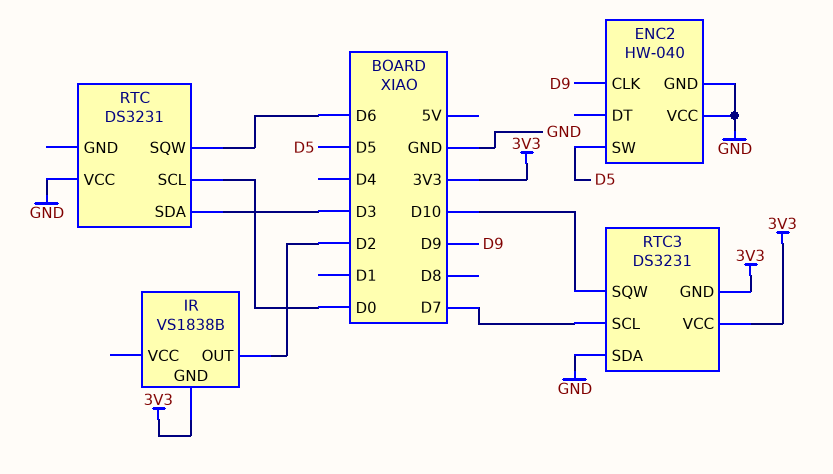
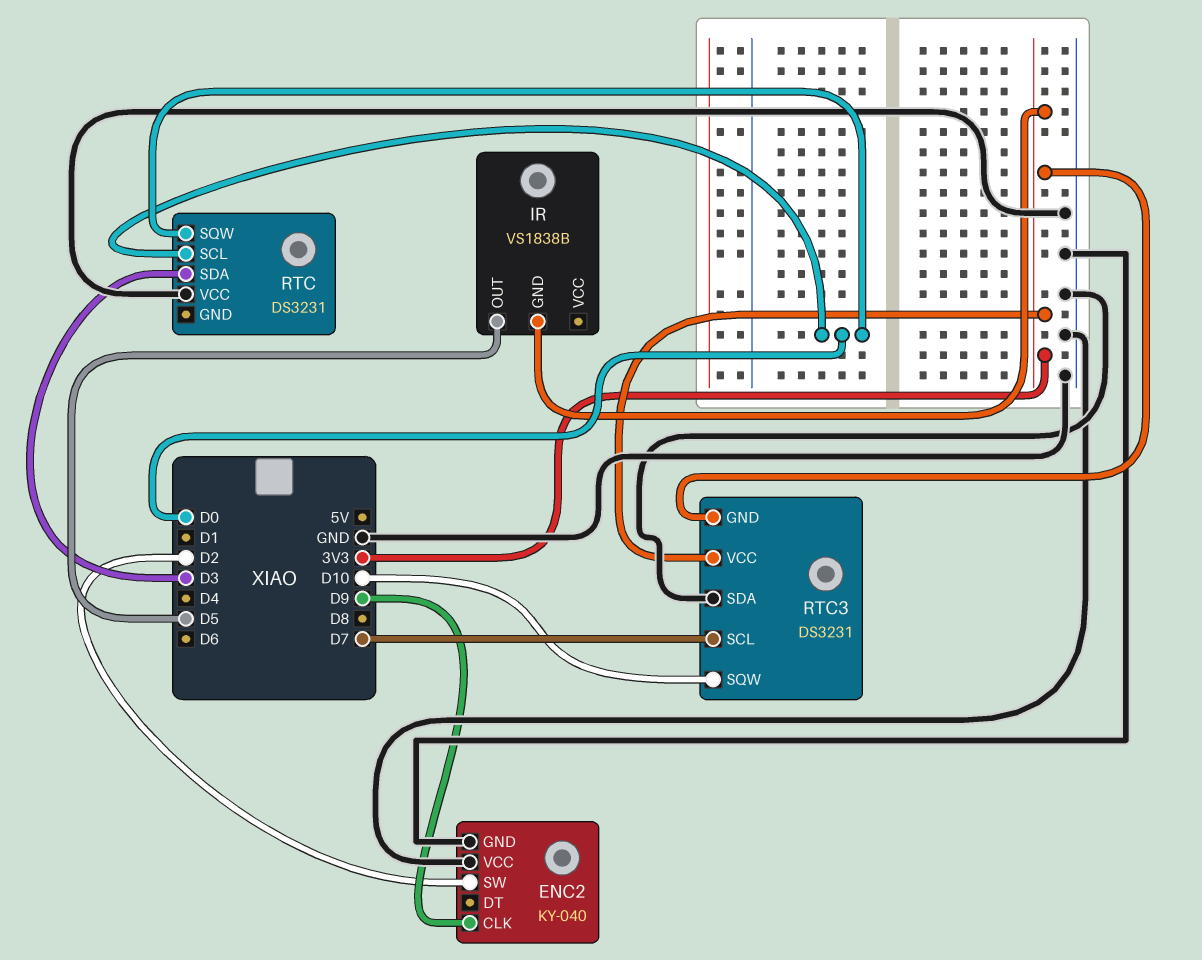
ENC2: HW-040 -> KY-040
ENC2 pin SW: D5 -> D2
IR pin OUT: D2 -> D5
RTC pin SQW: D6 -> D0

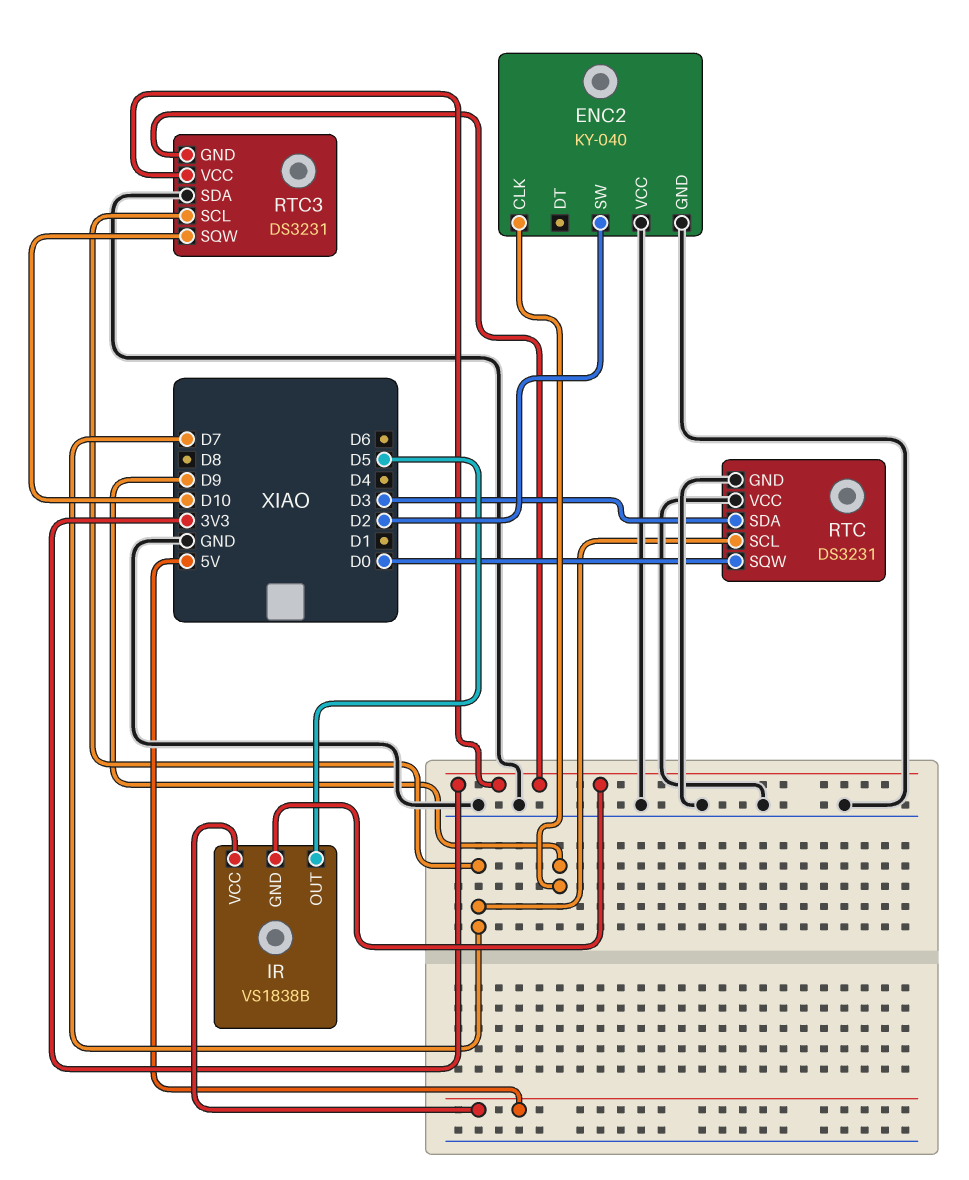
IR pin VCC: none -> 5V
RTC pin GND: none -> GND
RTC pin SCL: D0 -> D7

